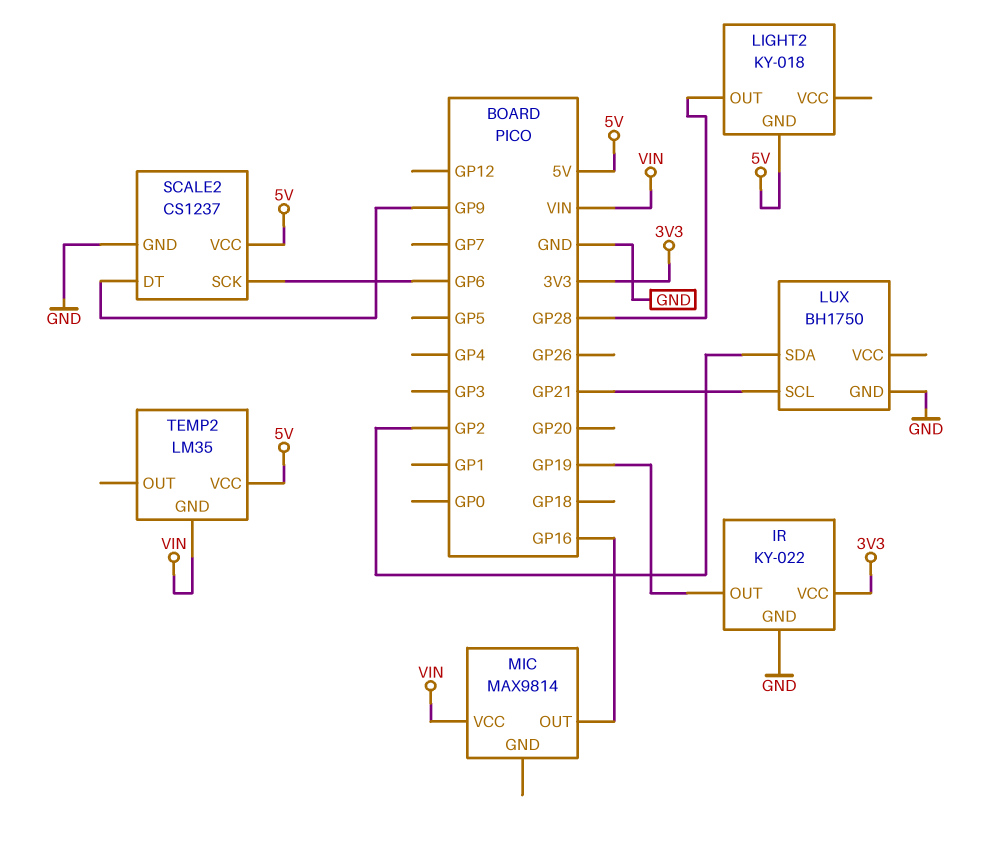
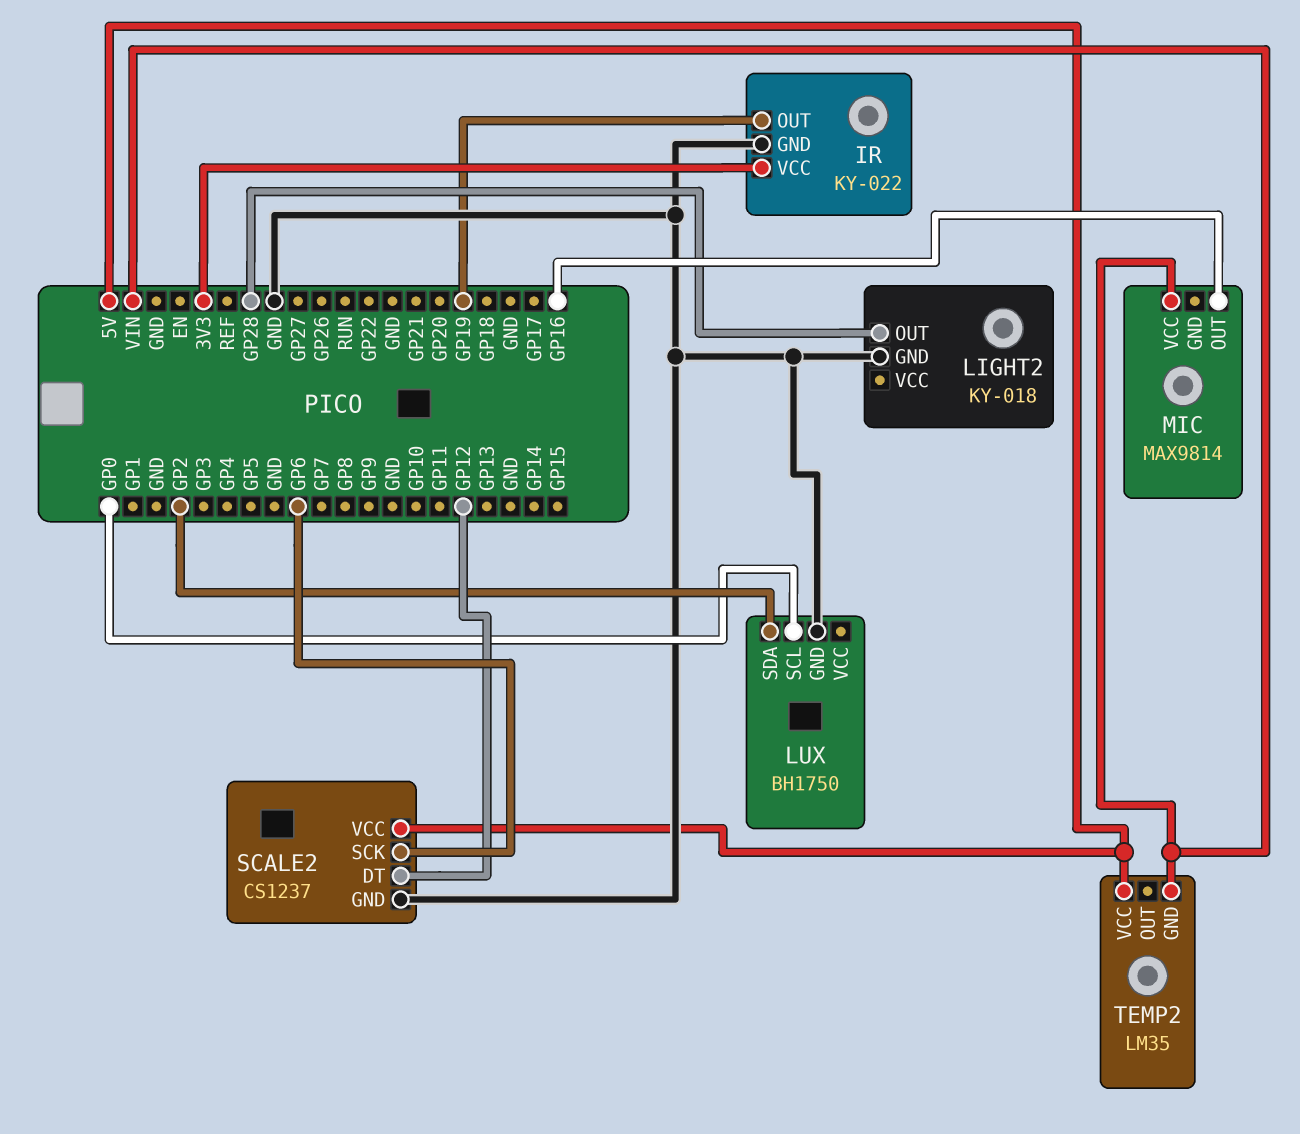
LIGHT2 pin GND: 5V -> GND
LUX pin SCL: GP21 -> GP0
SCALE2 pin DT: GP9 -> GP12

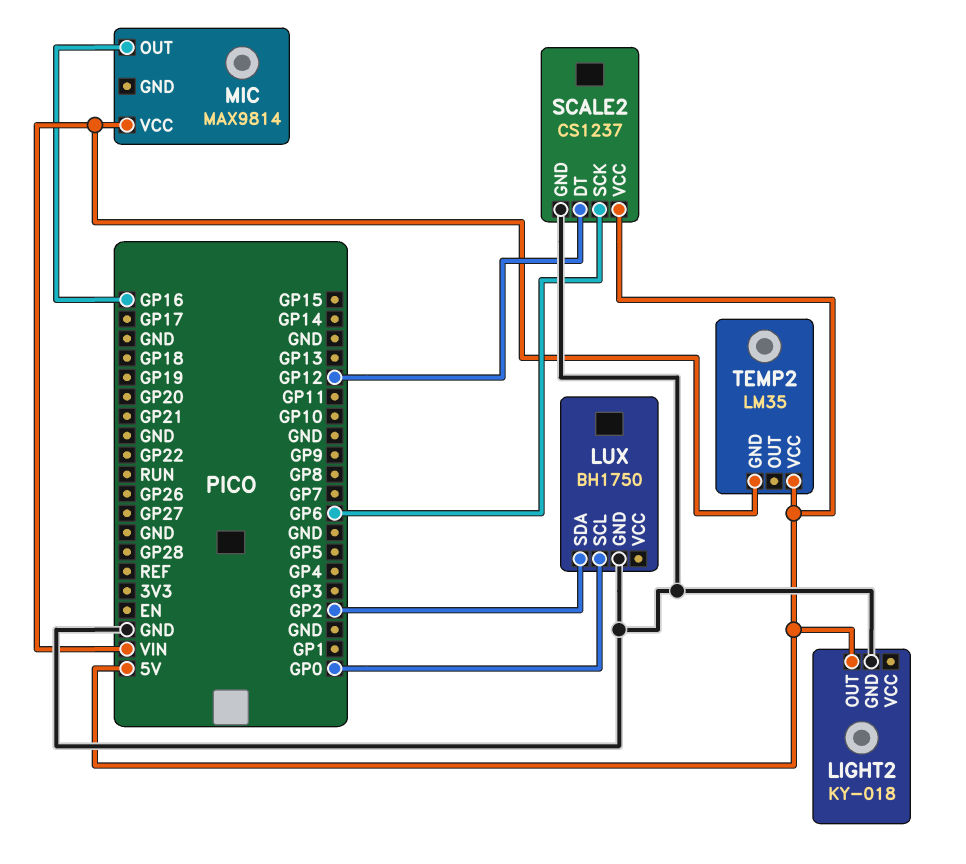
IR: KY-022 -> none
IR pin GND: GND -> none
IR pin OUT: GP19 -> none
IR pin VCC: 3V3 -> none
LIGHT2 pin OUT: GP28 -> 5V

